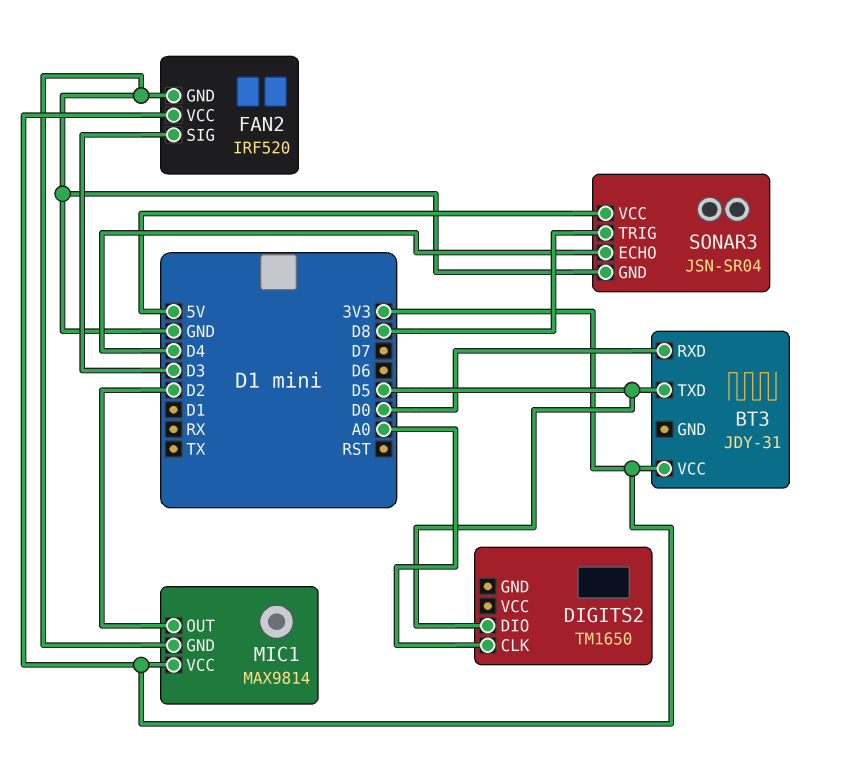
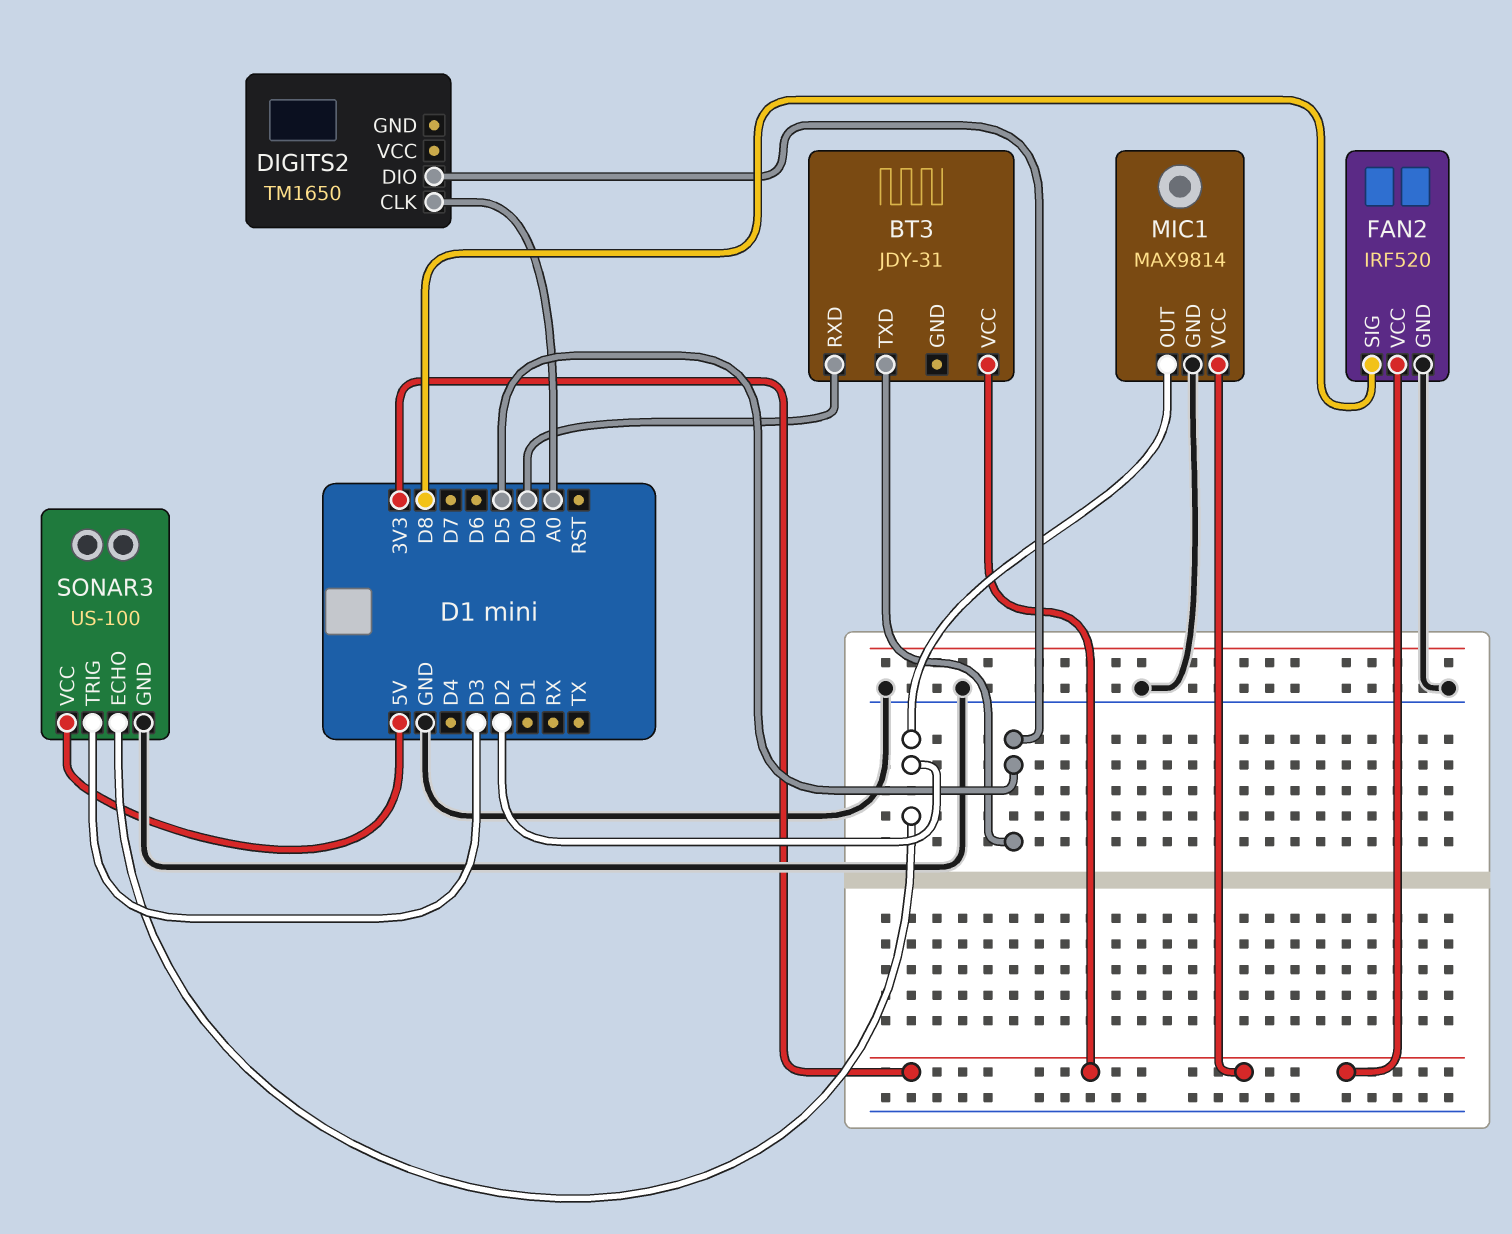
FAN2 pin SIG: D3 -> D8
SONAR3: JSN-SR04 -> US-100
SONAR3 pin ECHO: D4 -> D2
SONAR3 pin TRIG: D8 -> D3

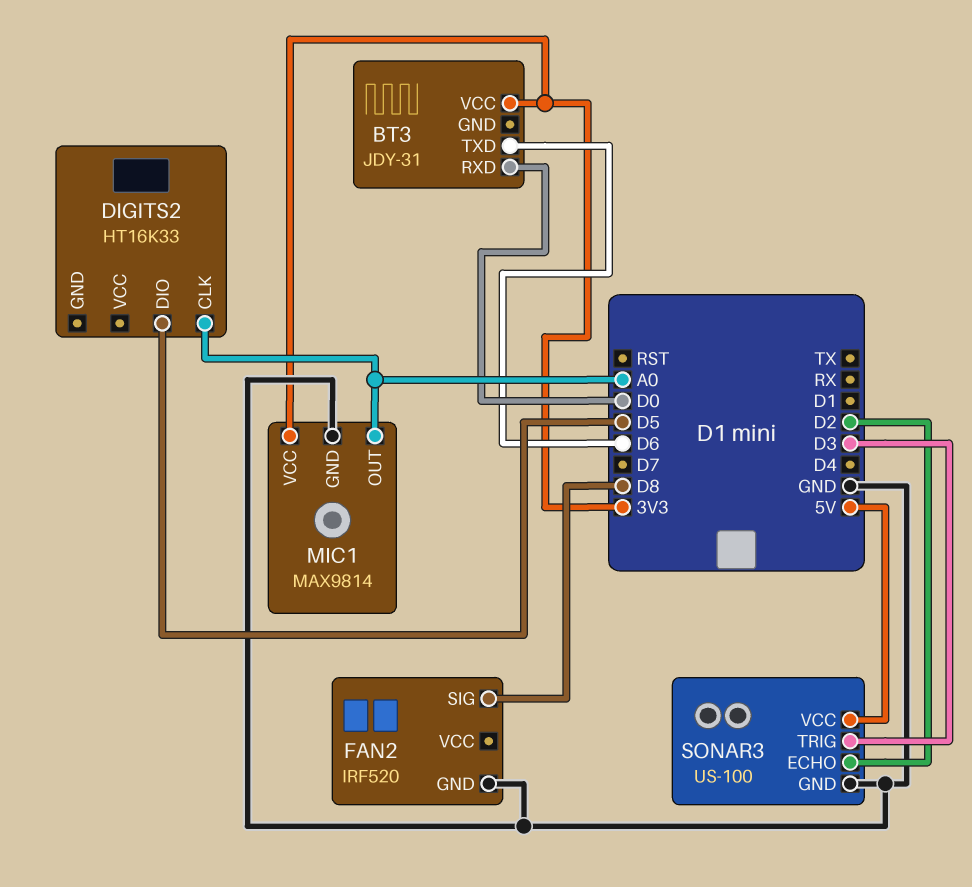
BT3 pin TXD: D5 -> D6
DIGITS2: TM1650 -> HT16K33
FAN2 pin VCC: 3V3 -> none
MIC1 pin OUT: D2 -> A0

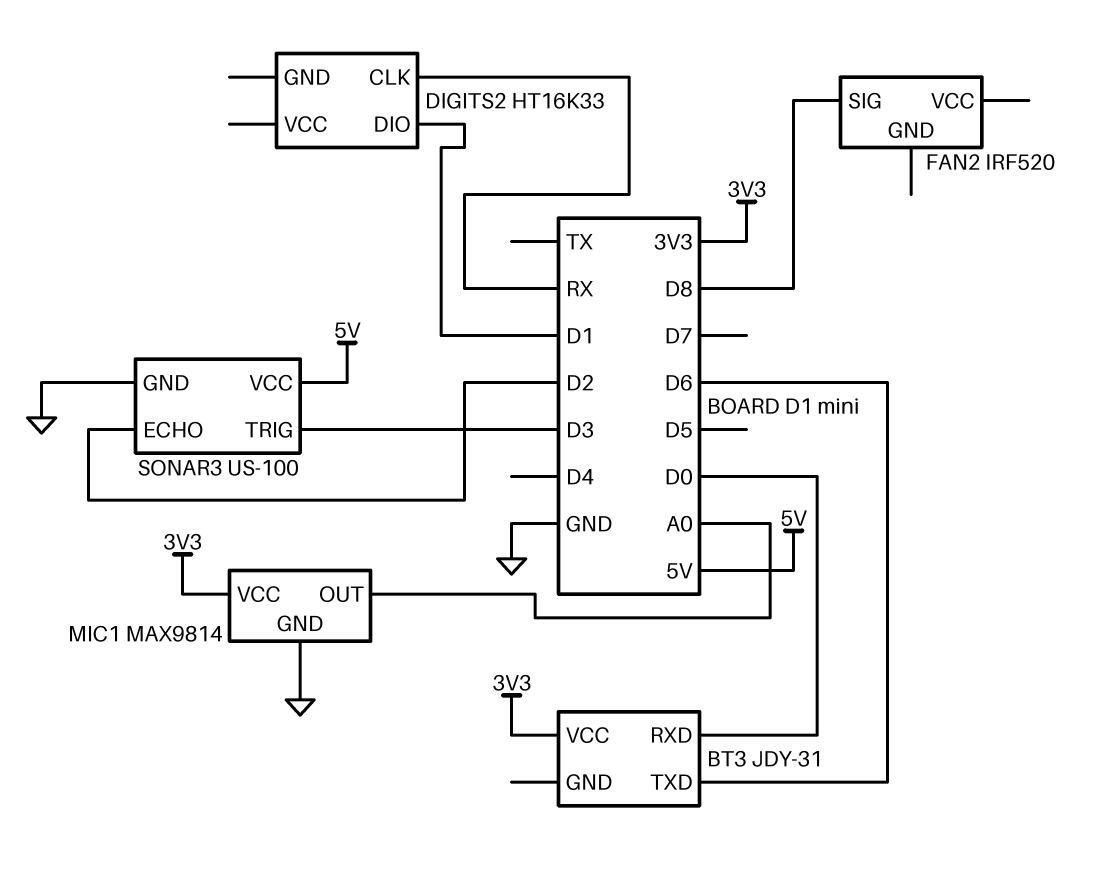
DIGITS2 pin CLK: A0 -> RX
DIGITS2 pin DIO: D5 -> D1
FAN2 pin GND: GND -> none

